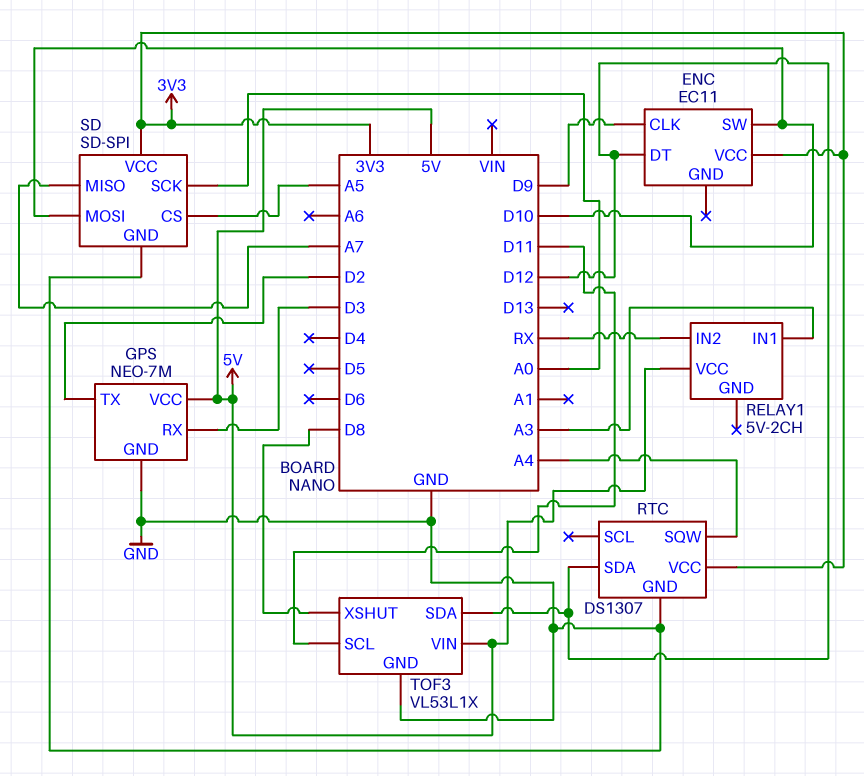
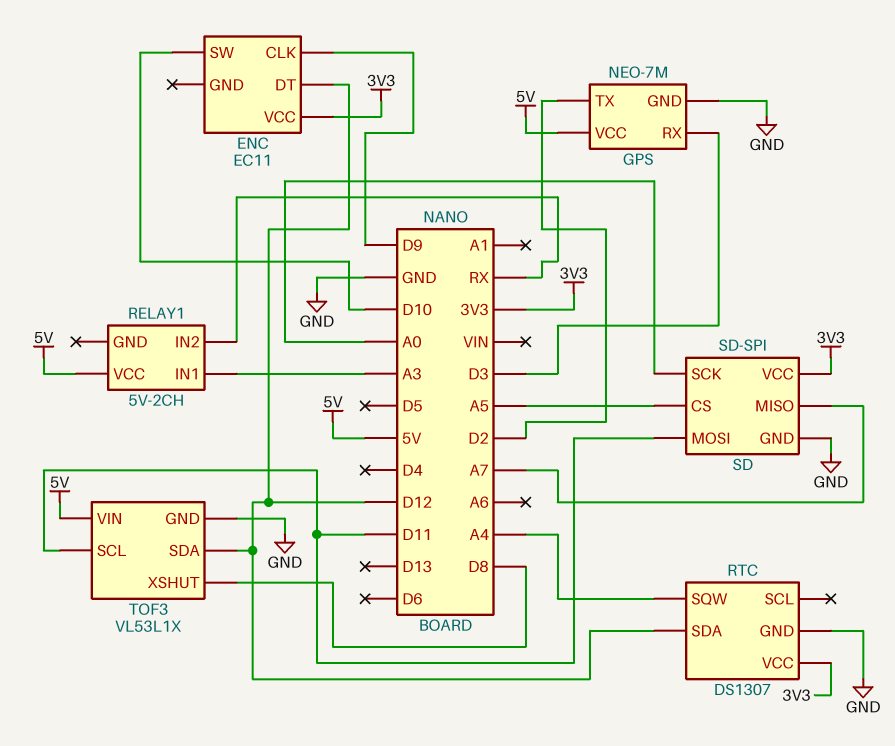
SD pin MOSI: D10 -> D11

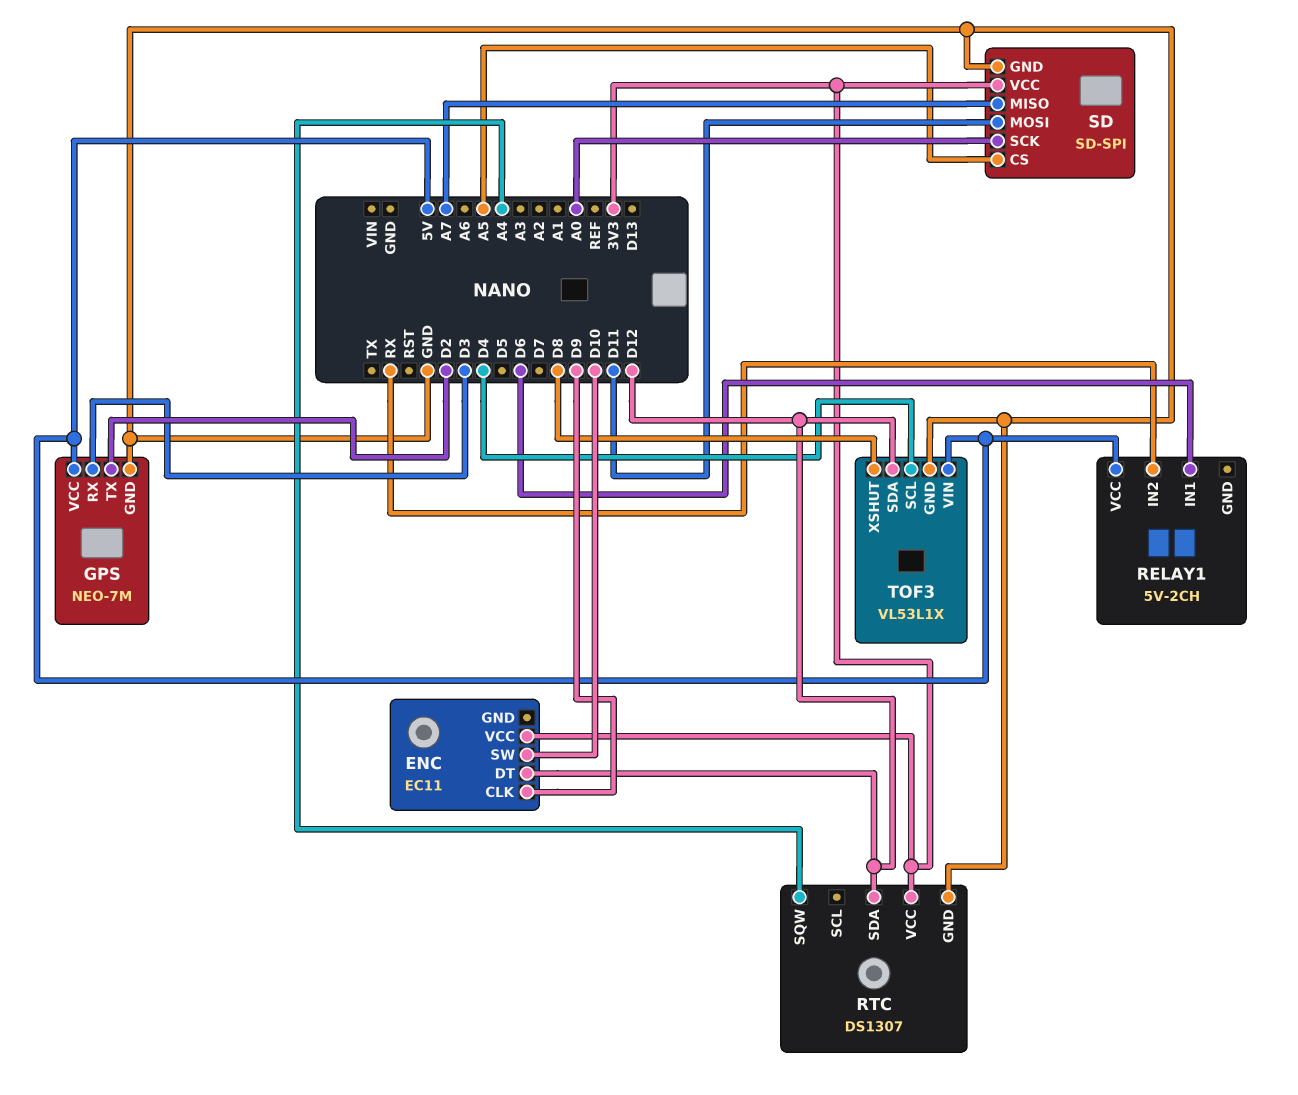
RELAY1 pin IN1: A3 -> D6
TOF3 pin SCL: D11 -> D4

